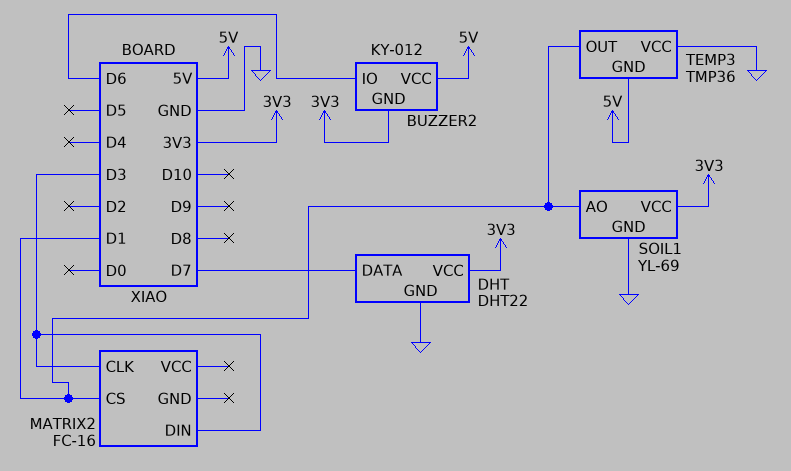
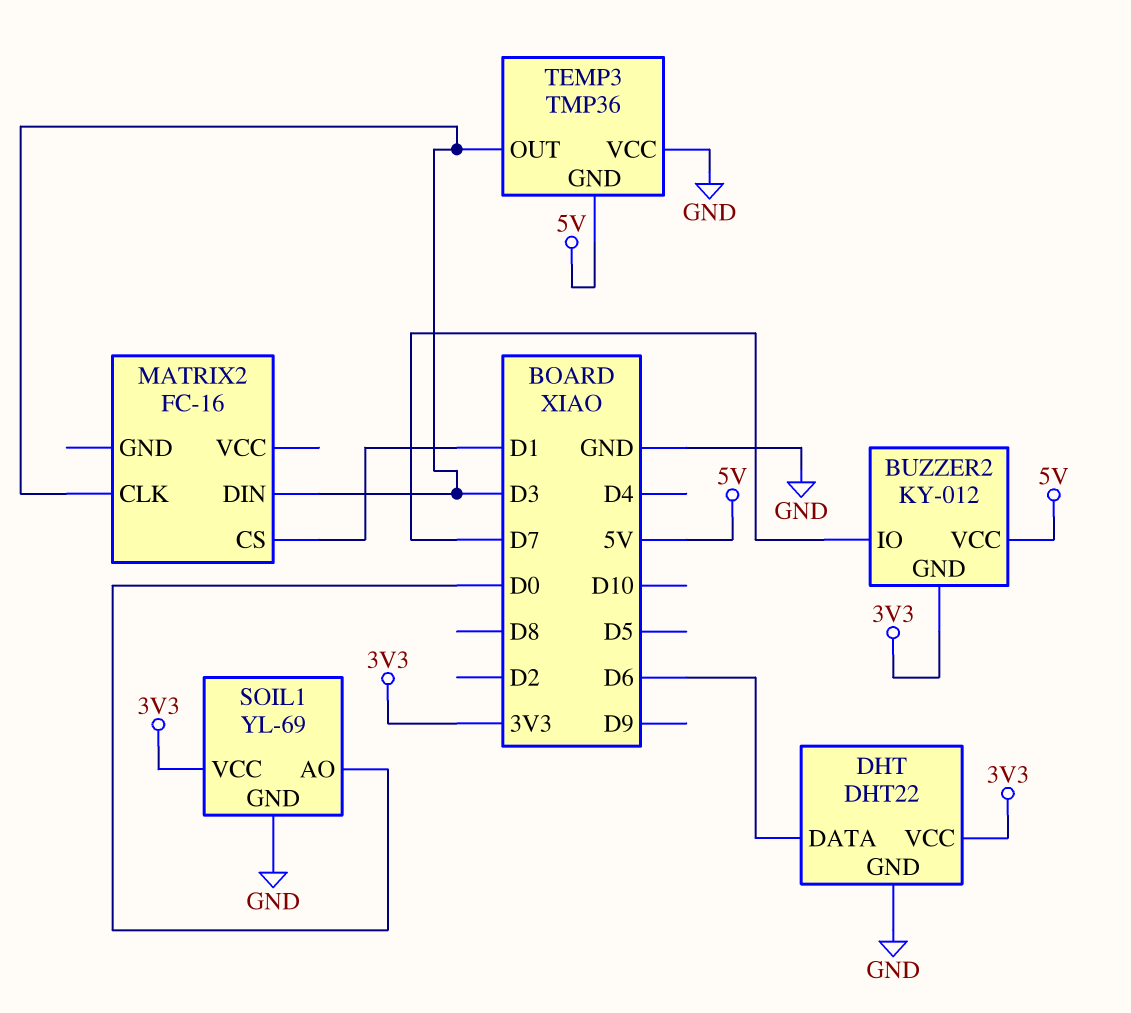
BUZZER2 pin IO: D6 -> D7
DHT pin DATA: D7 -> D6
SOIL1 pin AO: D1 -> D0
TEMP3 pin OUT: D1 -> D3

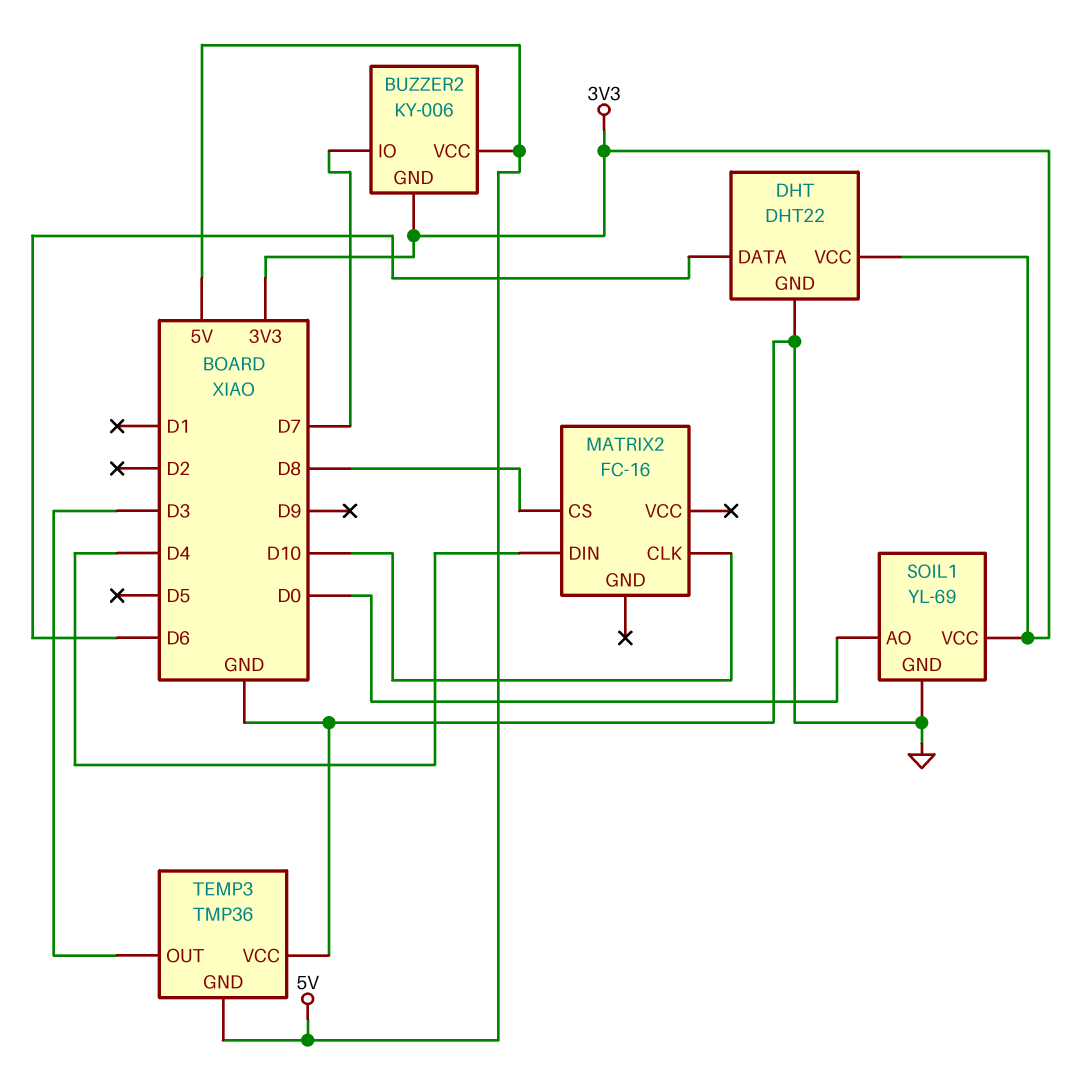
BUZZER2: KY-012 -> KY-006
MATRIX2 pin CLK: D3 -> D10
MATRIX2 pin CS: D1 -> D8
MATRIX2 pin DIN: D3 -> D4

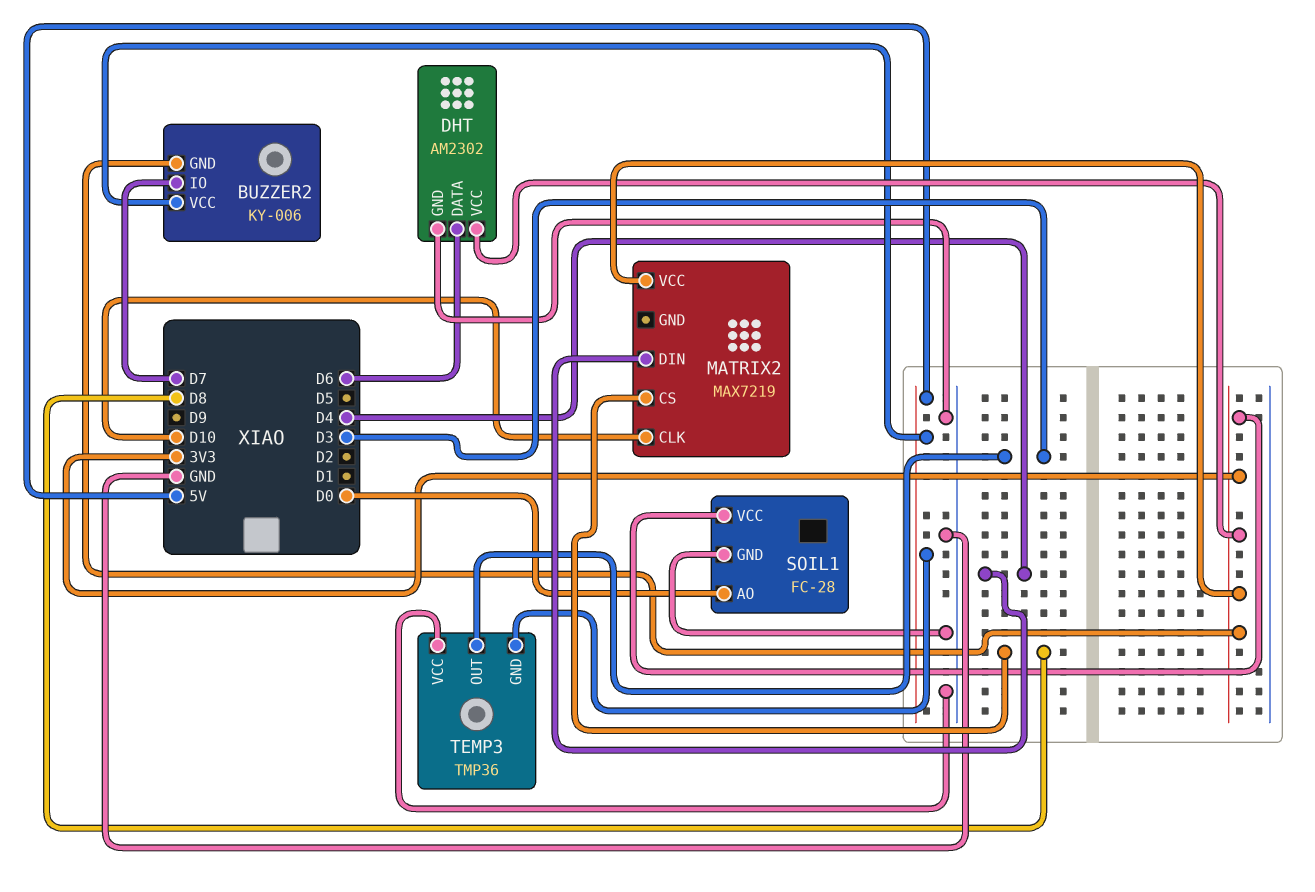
DHT: DHT22 -> AM2302
MATRIX2: FC-16 -> MAX7219
MATRIX2 pin VCC: none -> 3V3
SOIL1: YL-69 -> FC-28

